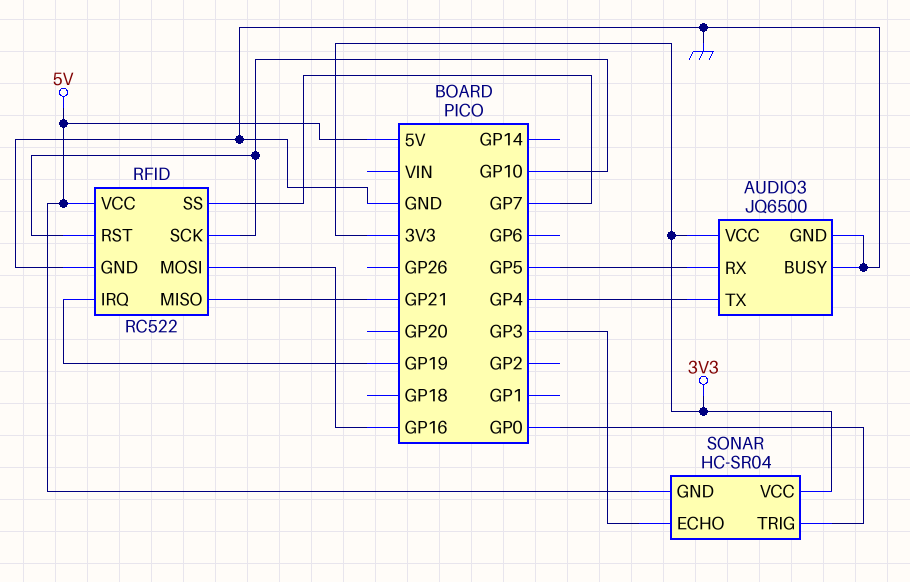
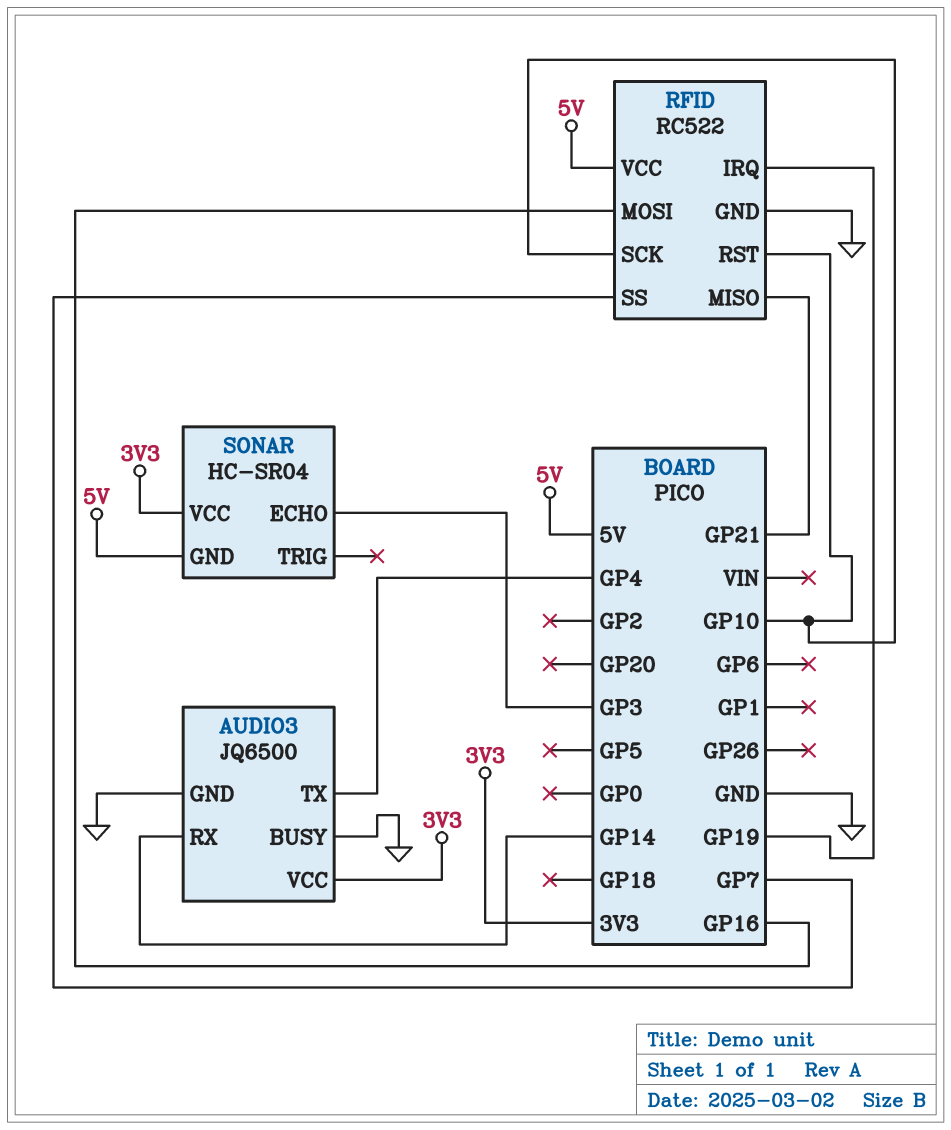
AUDIO3 pin RX: GP5 -> GP14
SONAR pin TRIG: GP0 -> none

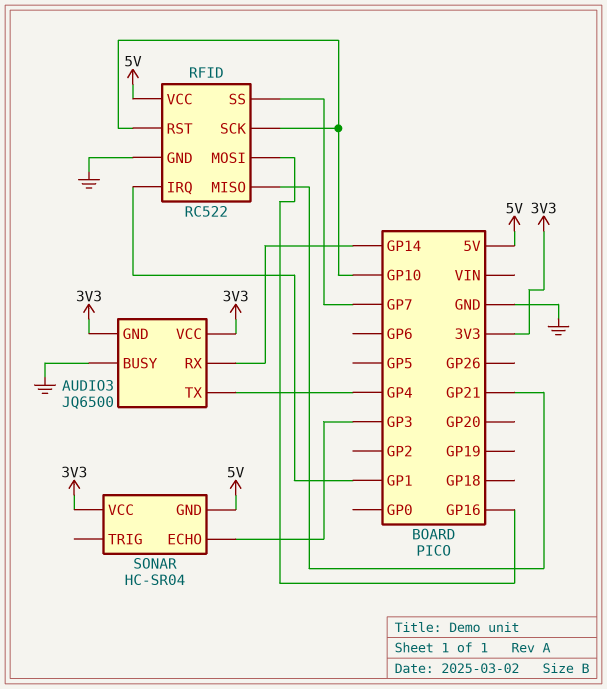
AUDIO3 pin GND: GND -> 3V3
RFID pin IRQ: GP19 -> GP1

